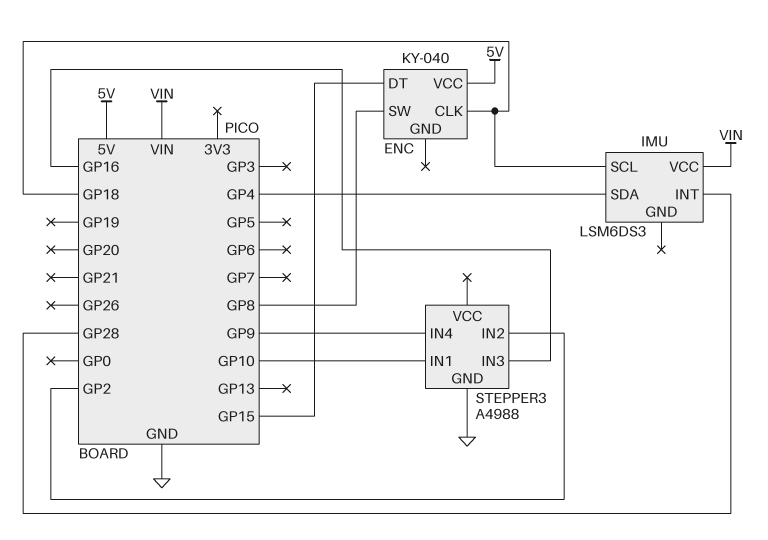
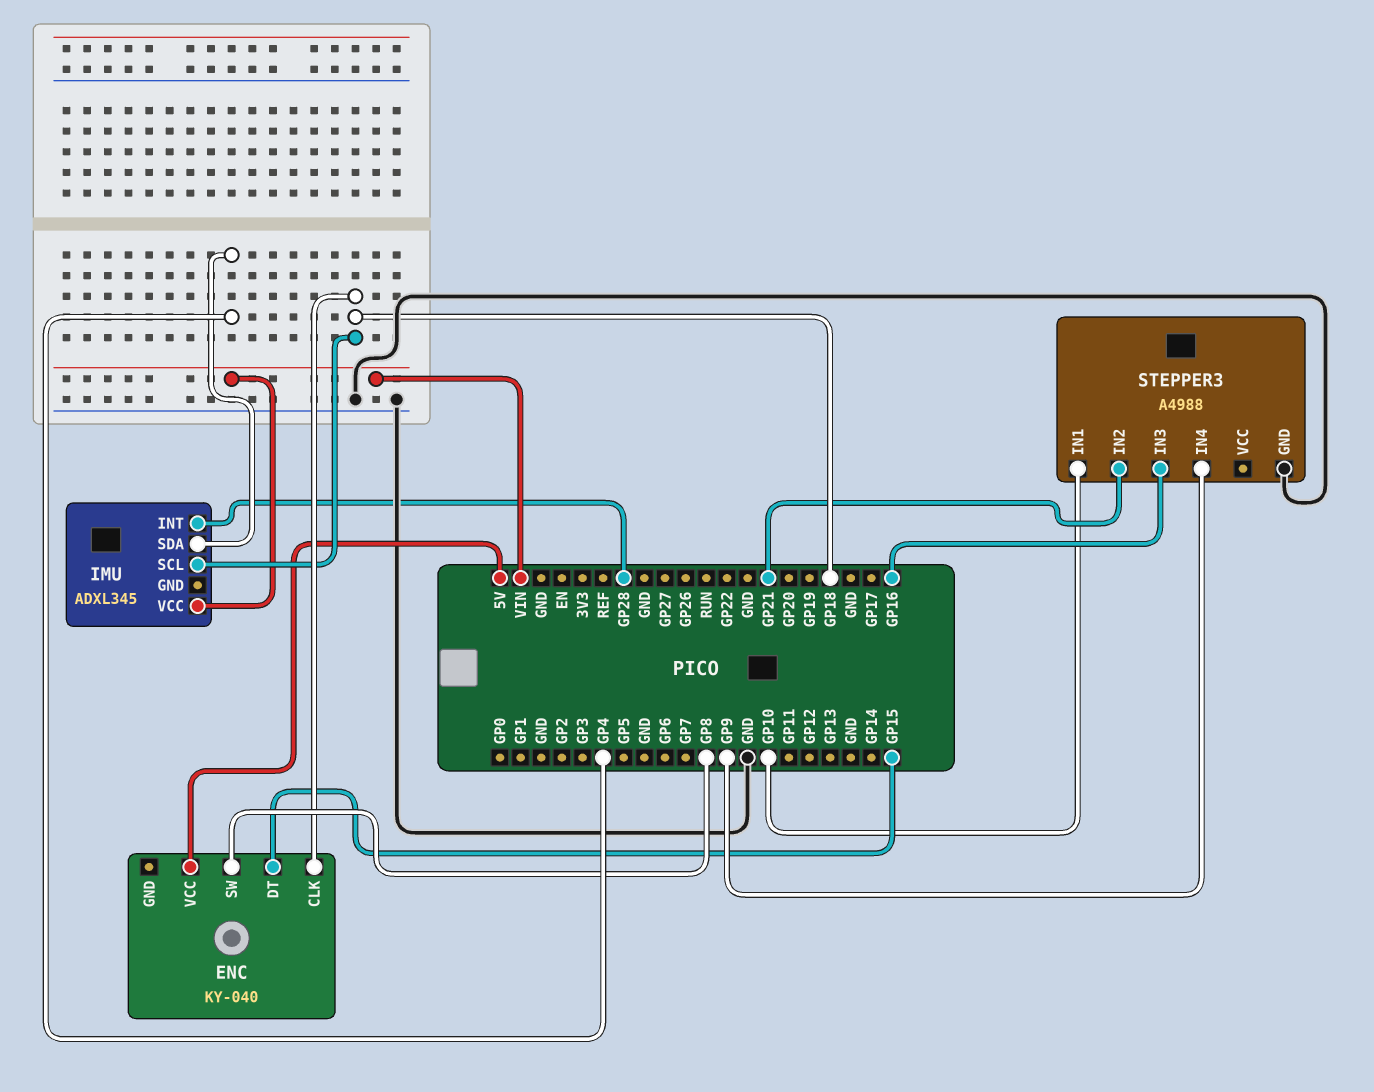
IMU: LSM6DS3 -> ADXL345
STEPPER3 pin IN2: GP2 -> GP21

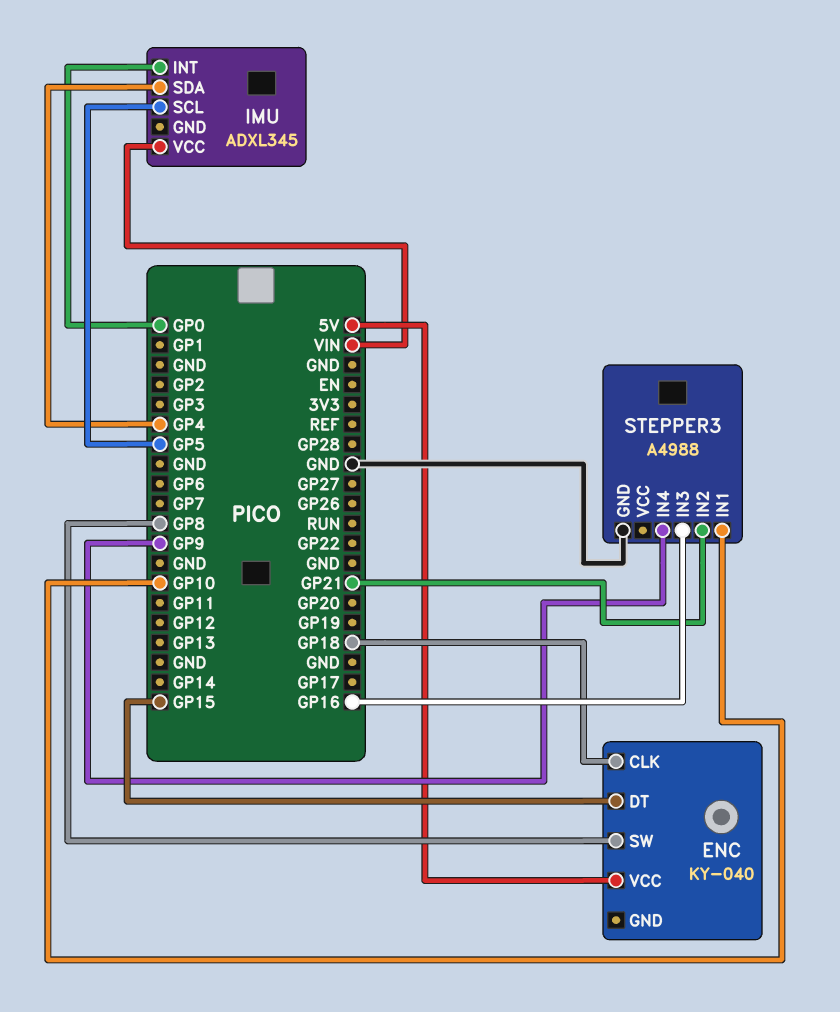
IMU pin INT: GP28 -> GP0
IMU pin SCL: GP18 -> GP5

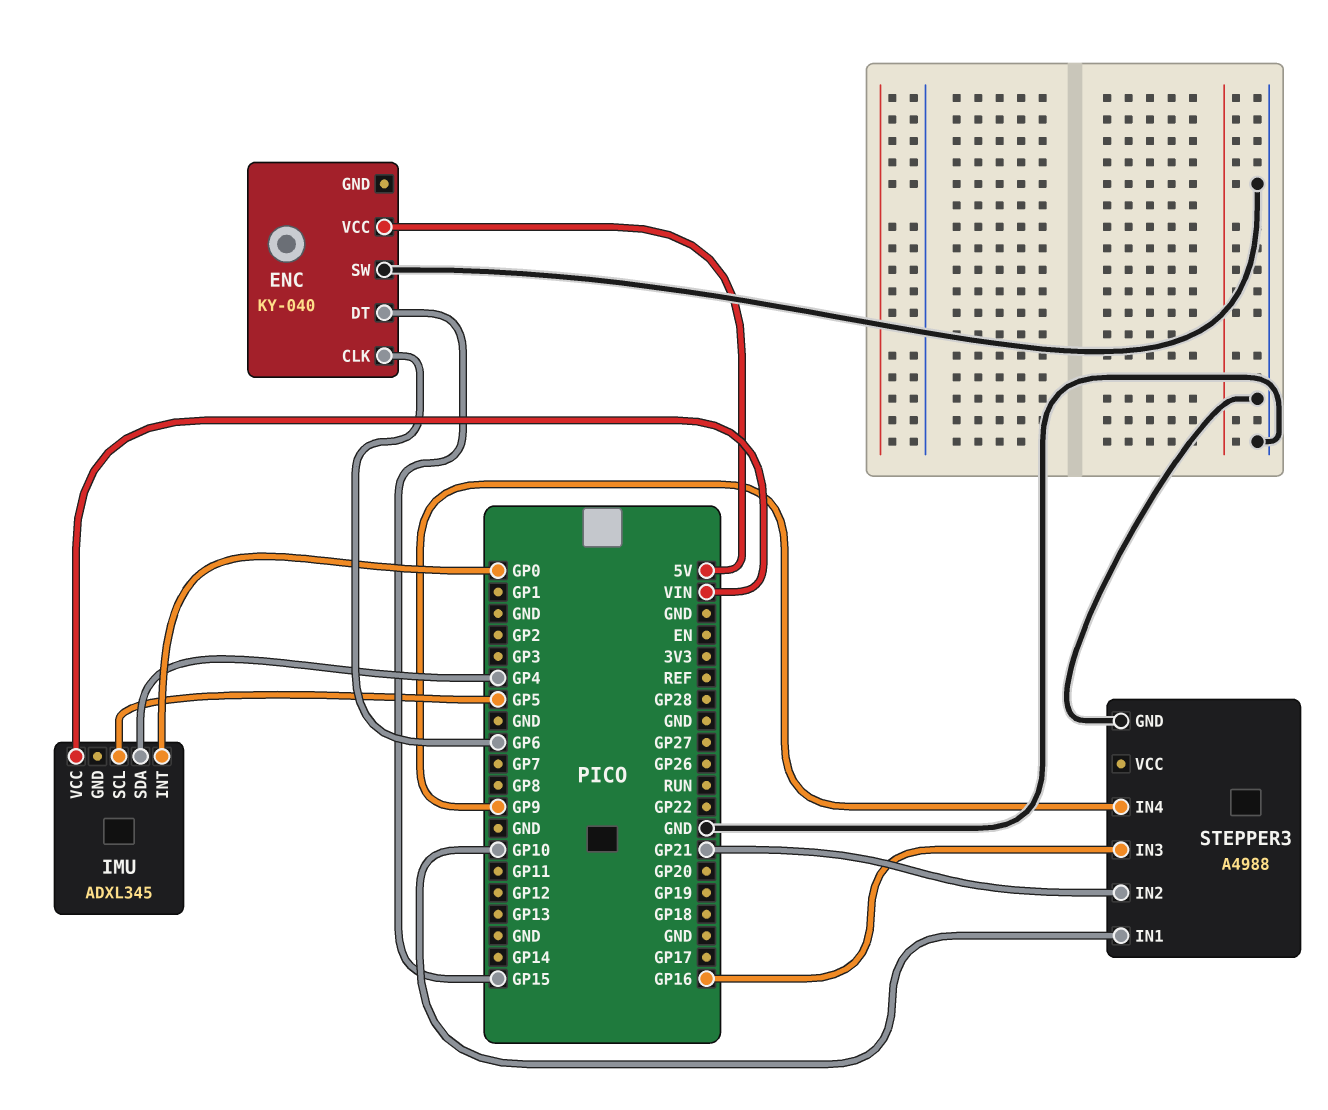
ENC pin CLK: GP18 -> GP6
ENC pin SW: GP8 -> GND

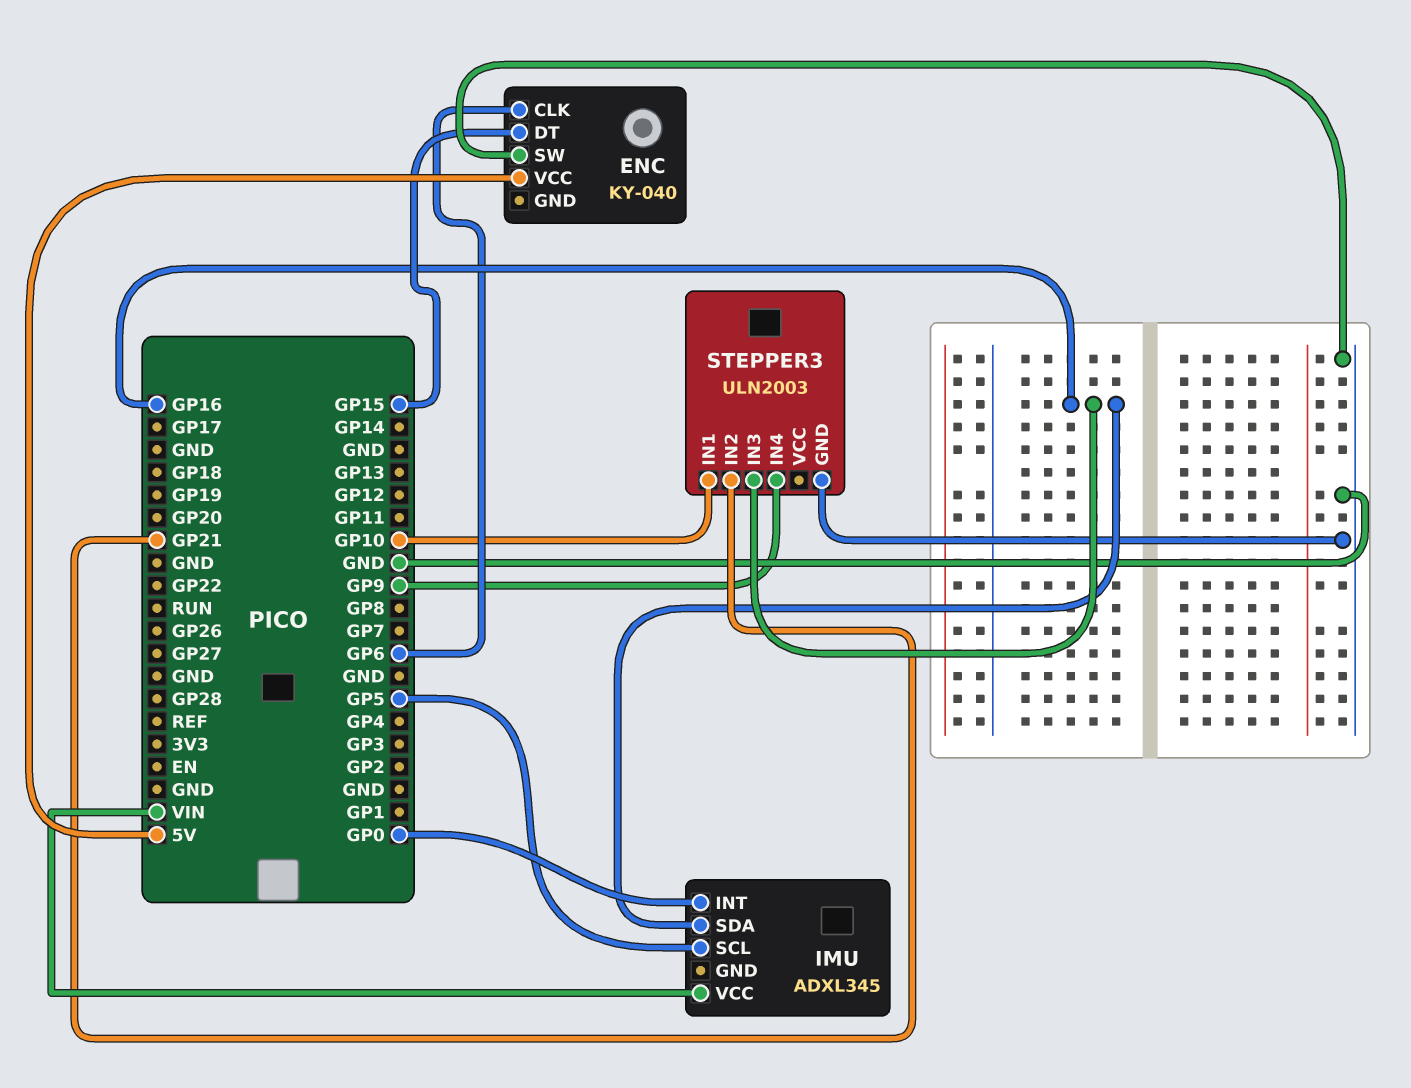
IMU pin SDA: GP4 -> GP16
STEPPER3: A4988 -> ULN2003

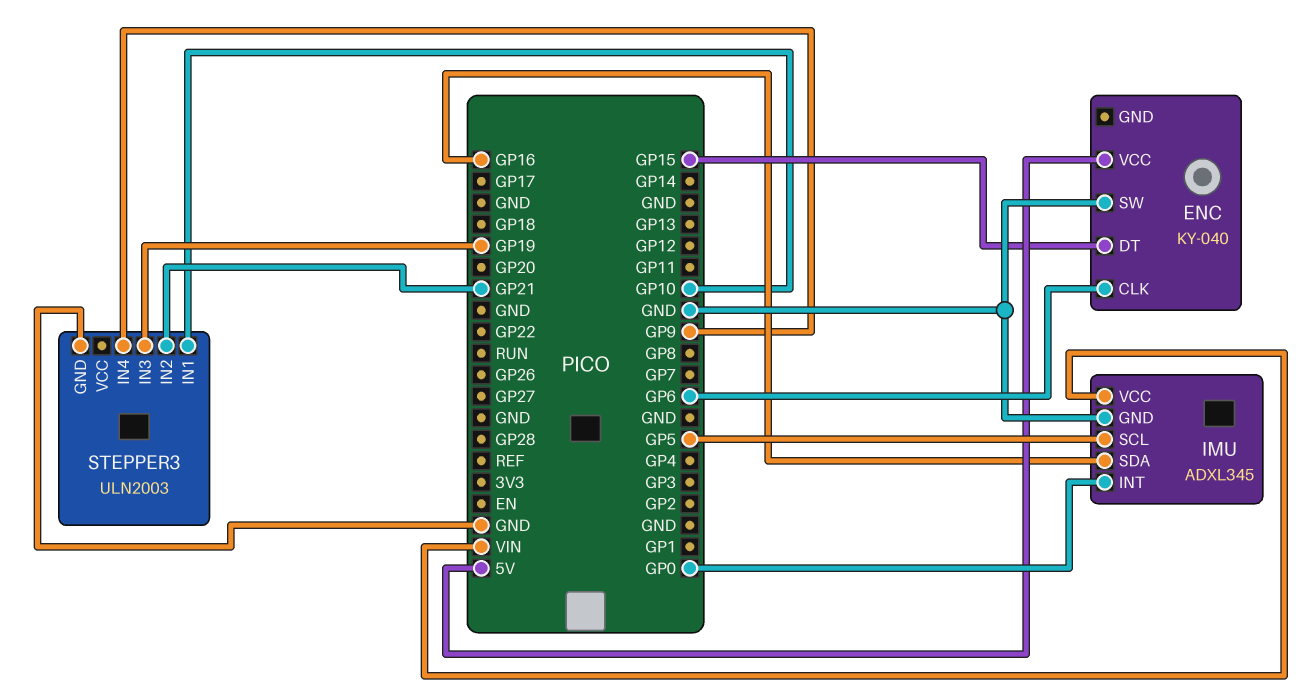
IMU pin GND: none -> GND
STEPPER3 pin IN3: GP16 -> GP19

